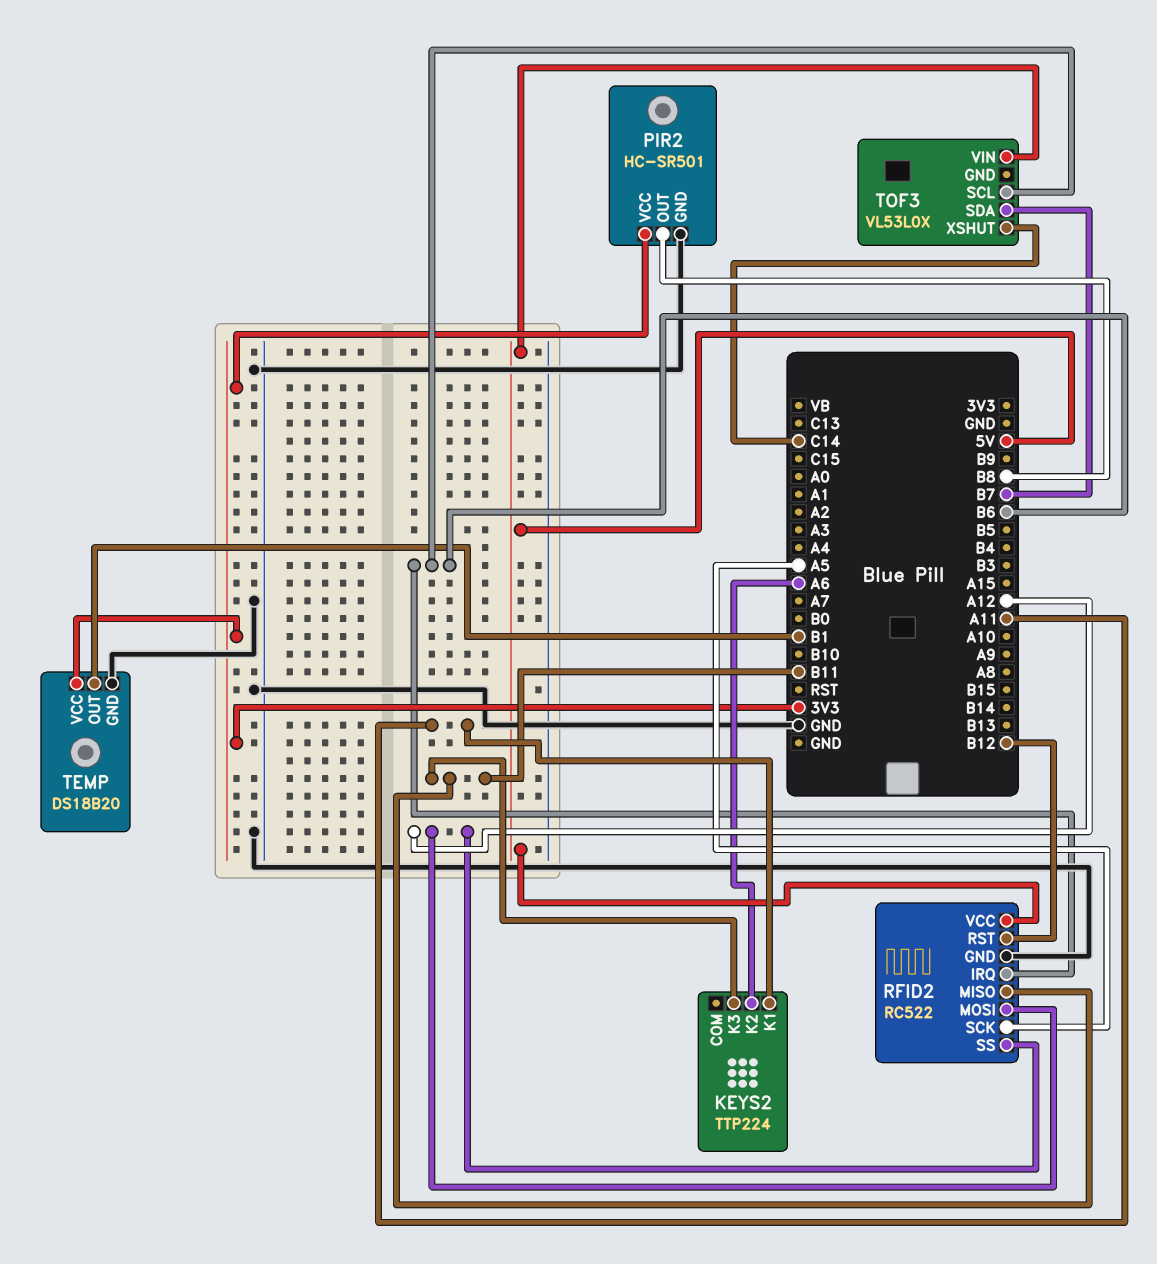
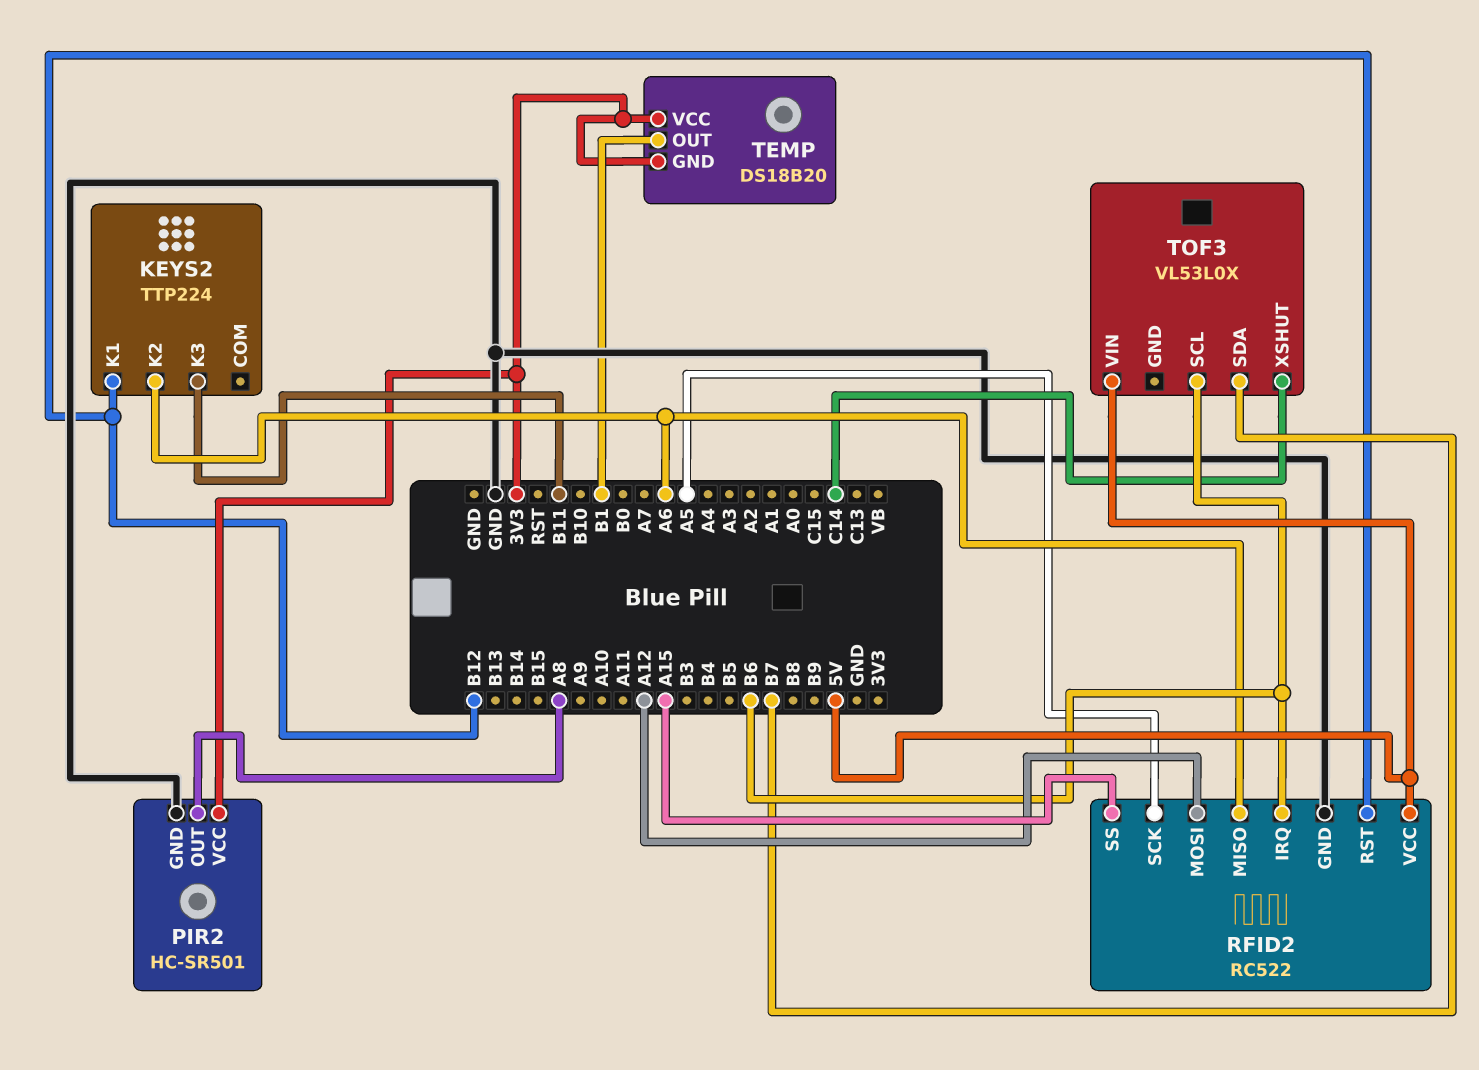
KEYS2 pin K1: A11 -> B12
PIR2 pin OUT: B8 -> A8
RFID2 pin MISO: B11 -> A6
RFID2 pin SS: A12 -> A15
TEMP pin GND: GND -> 3V3

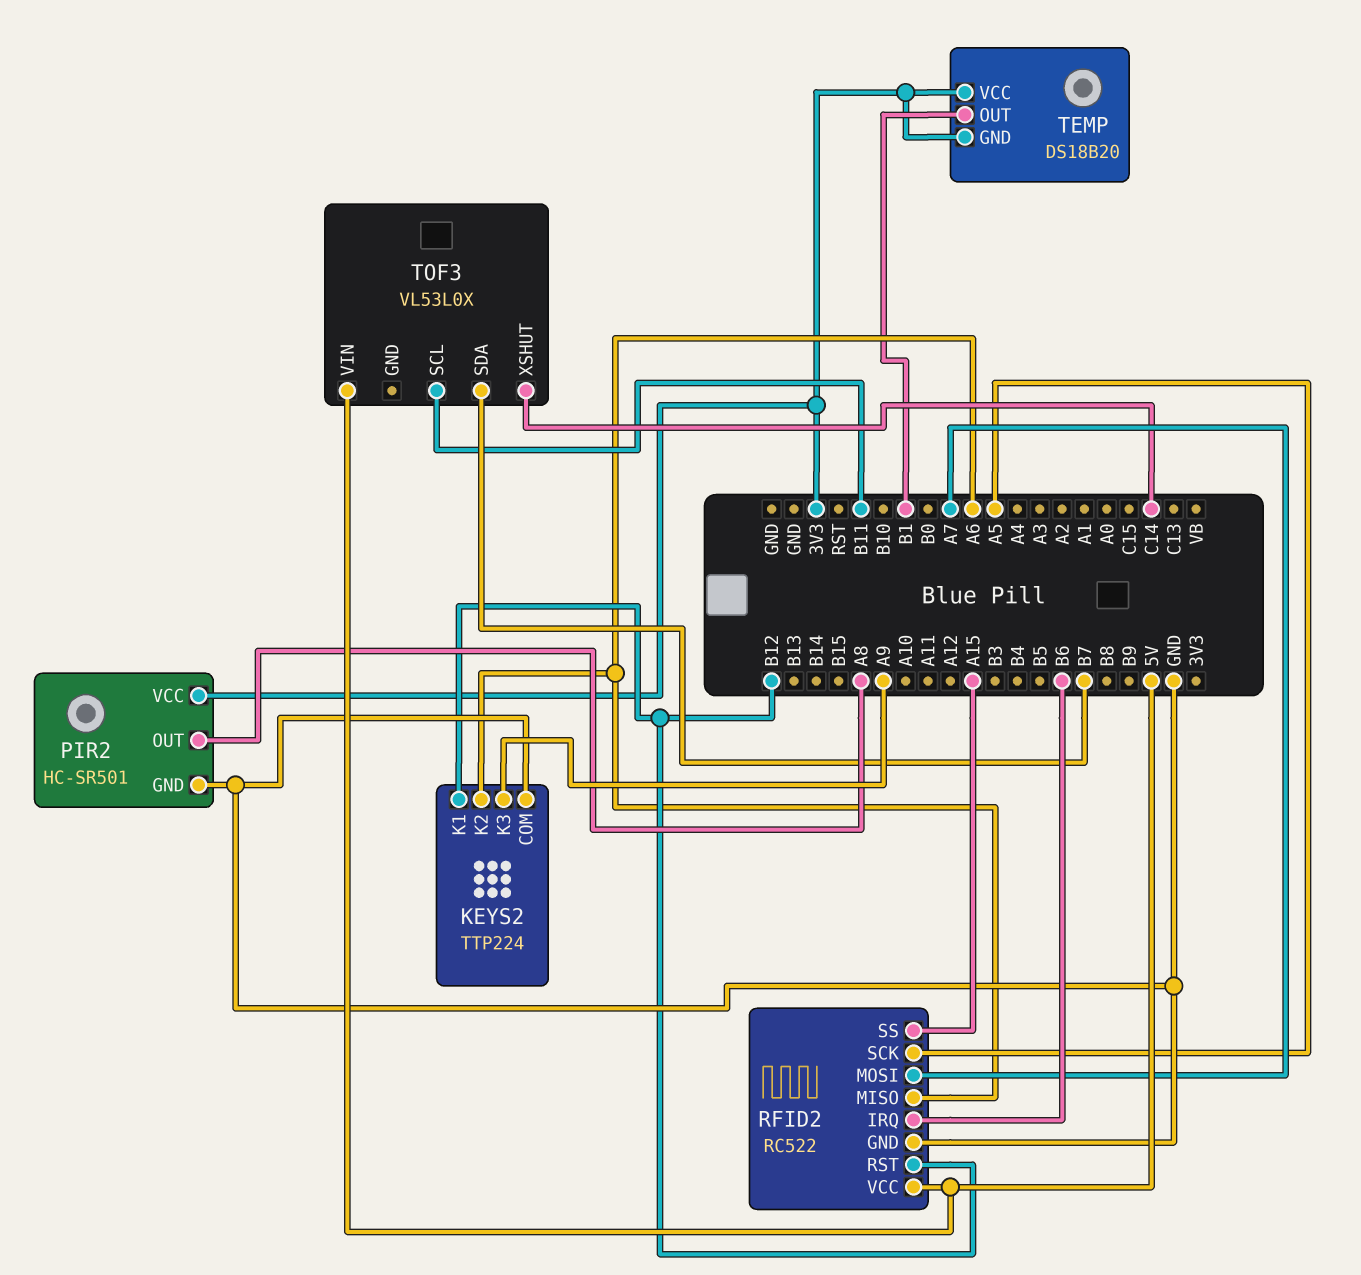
KEYS2 pin COM: none -> GND
KEYS2 pin K3: B11 -> A9
RFID2 pin MOSI: A12 -> A7
TOF3 pin SCL: B6 -> B11

